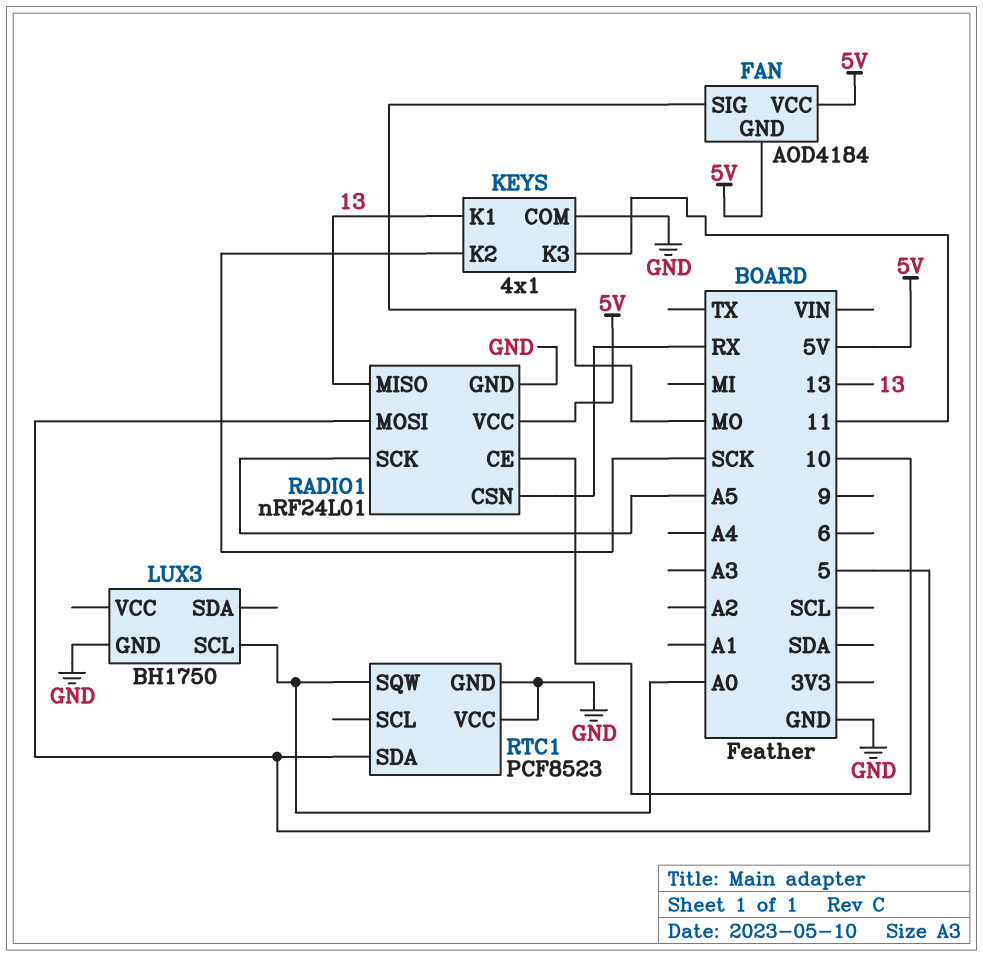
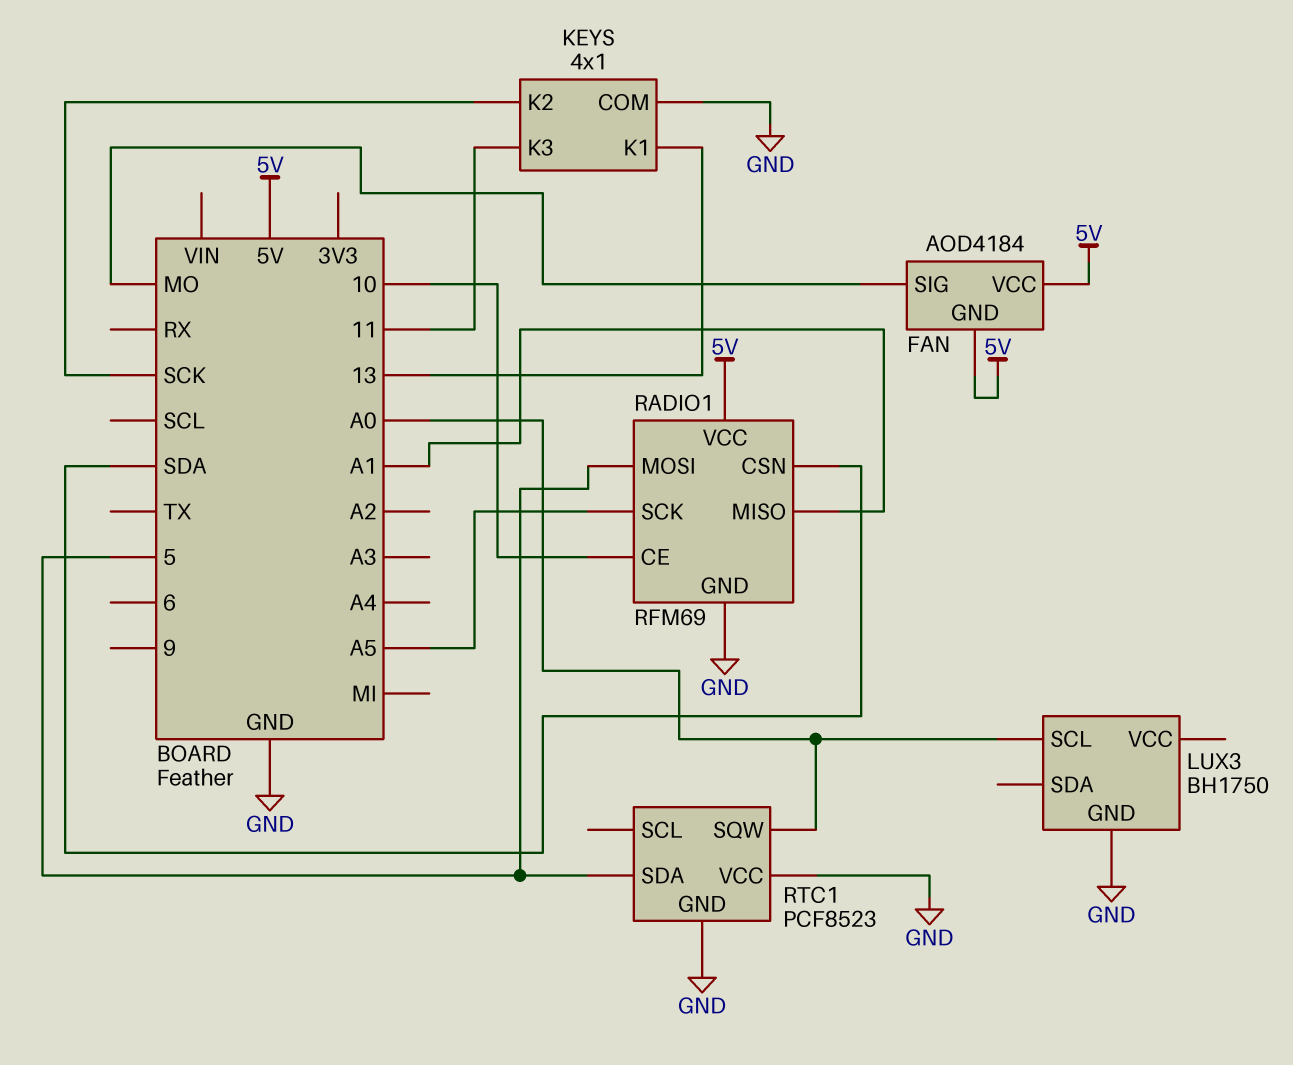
RADIO1: nRF24L01 -> RFM69
RADIO1 pin CSN: RX -> SDA
RADIO1 pin MISO: 13 -> A1

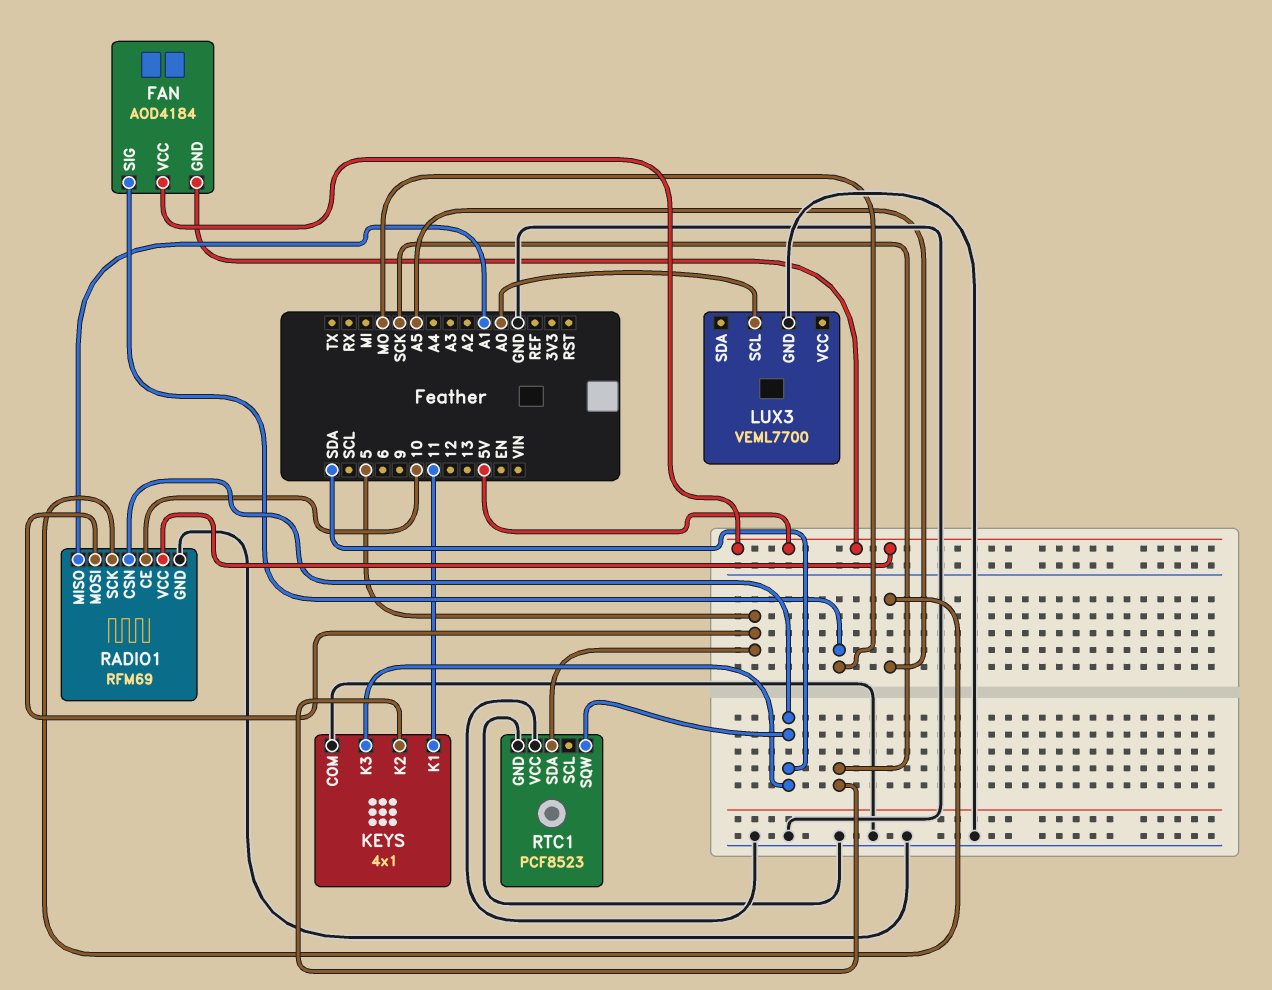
KEYS pin K1: 13 -> 11
KEYS pin K3: 11 -> SDA
LUX3: BH1750 -> VEML7700
RTC1 pin SQW: A0 -> SDA

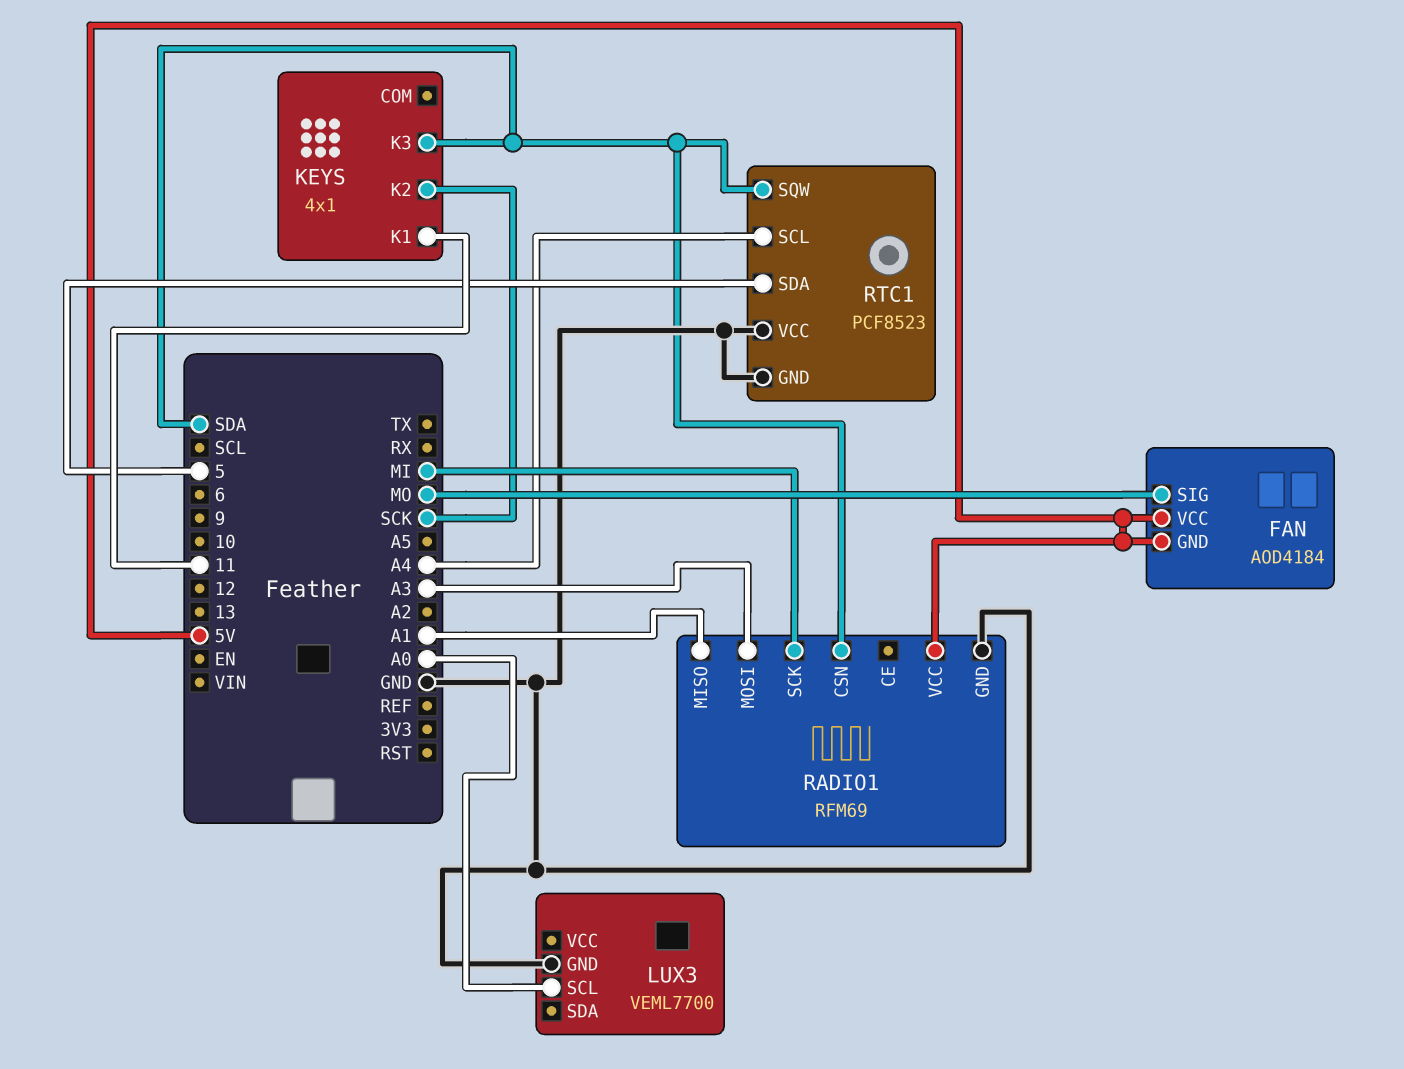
KEYS pin COM: GND -> none
RADIO1 pin CE: 10 -> none
RADIO1 pin MOSI: 5 -> A3
RADIO1 pin SCK: A5 -> MI
RTC1 pin SCL: none -> A4

